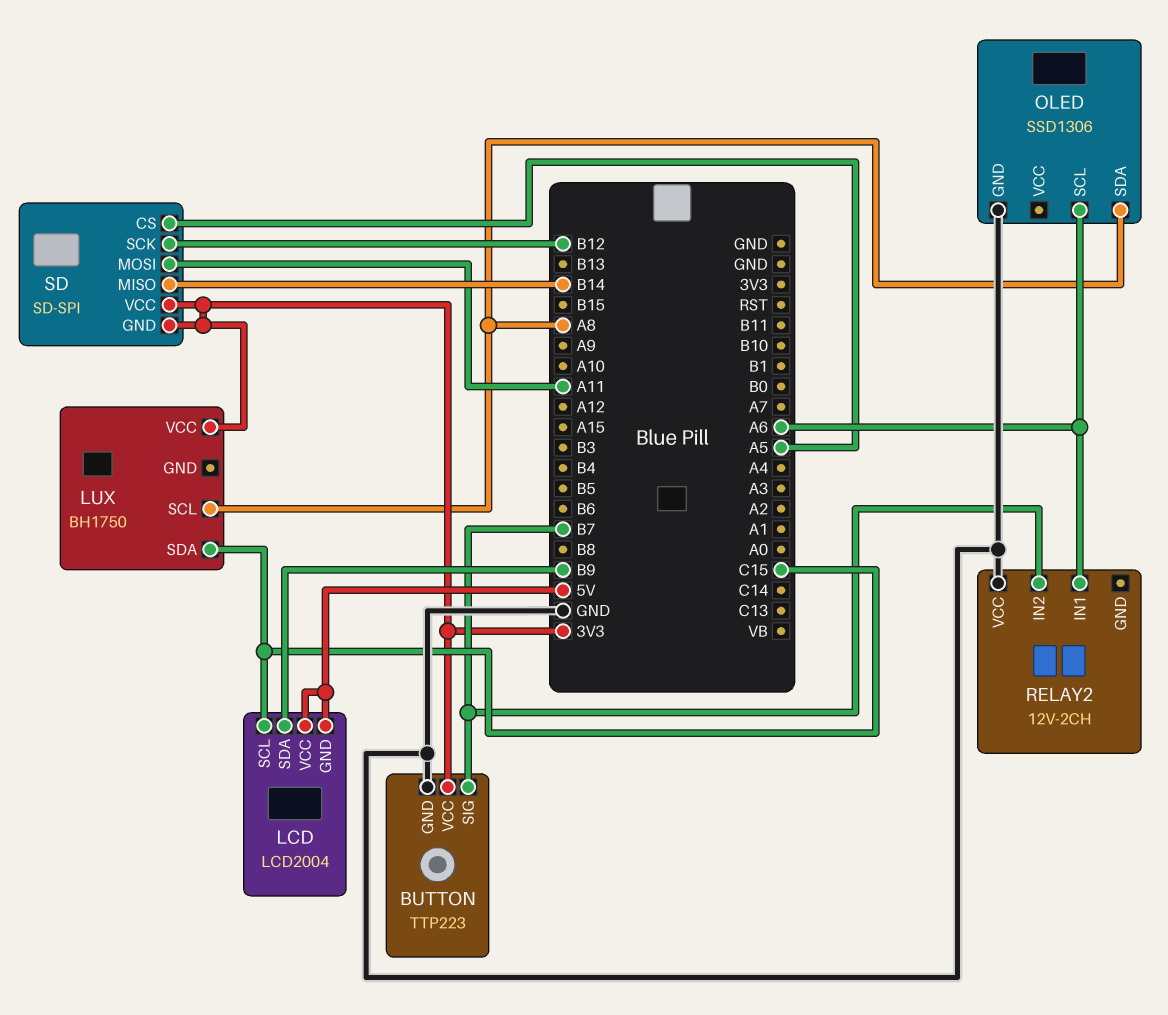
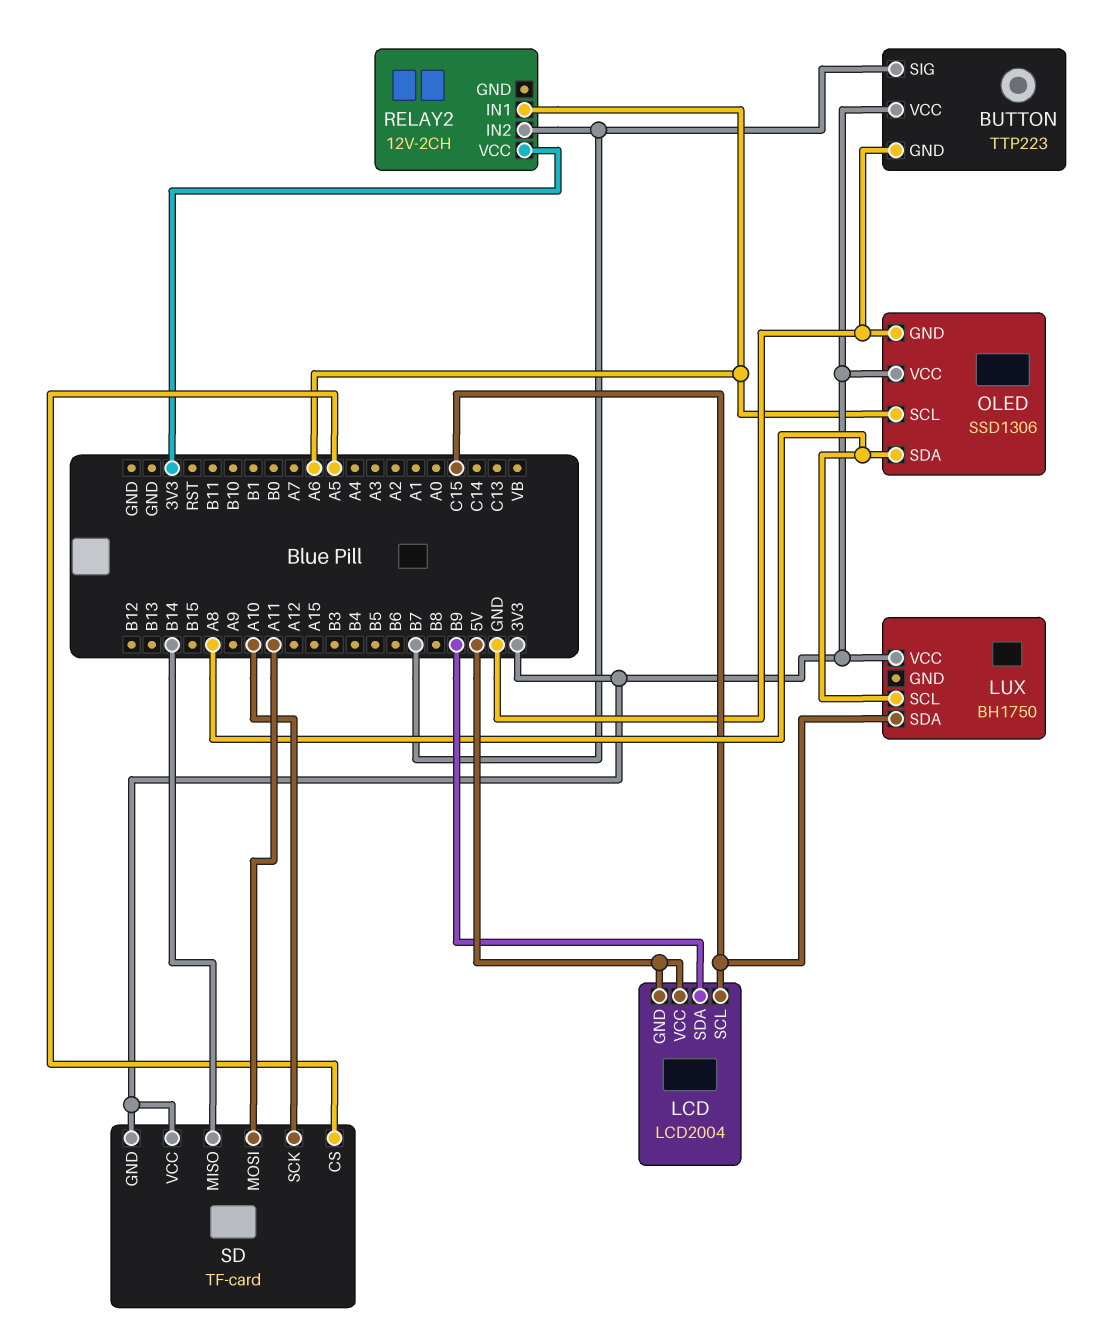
OLED pin VCC: none -> 3V3
RELAY2 pin VCC: GND -> 3V3
SD: SD-SPI -> TF-card
SD pin SCK: B12 -> A10

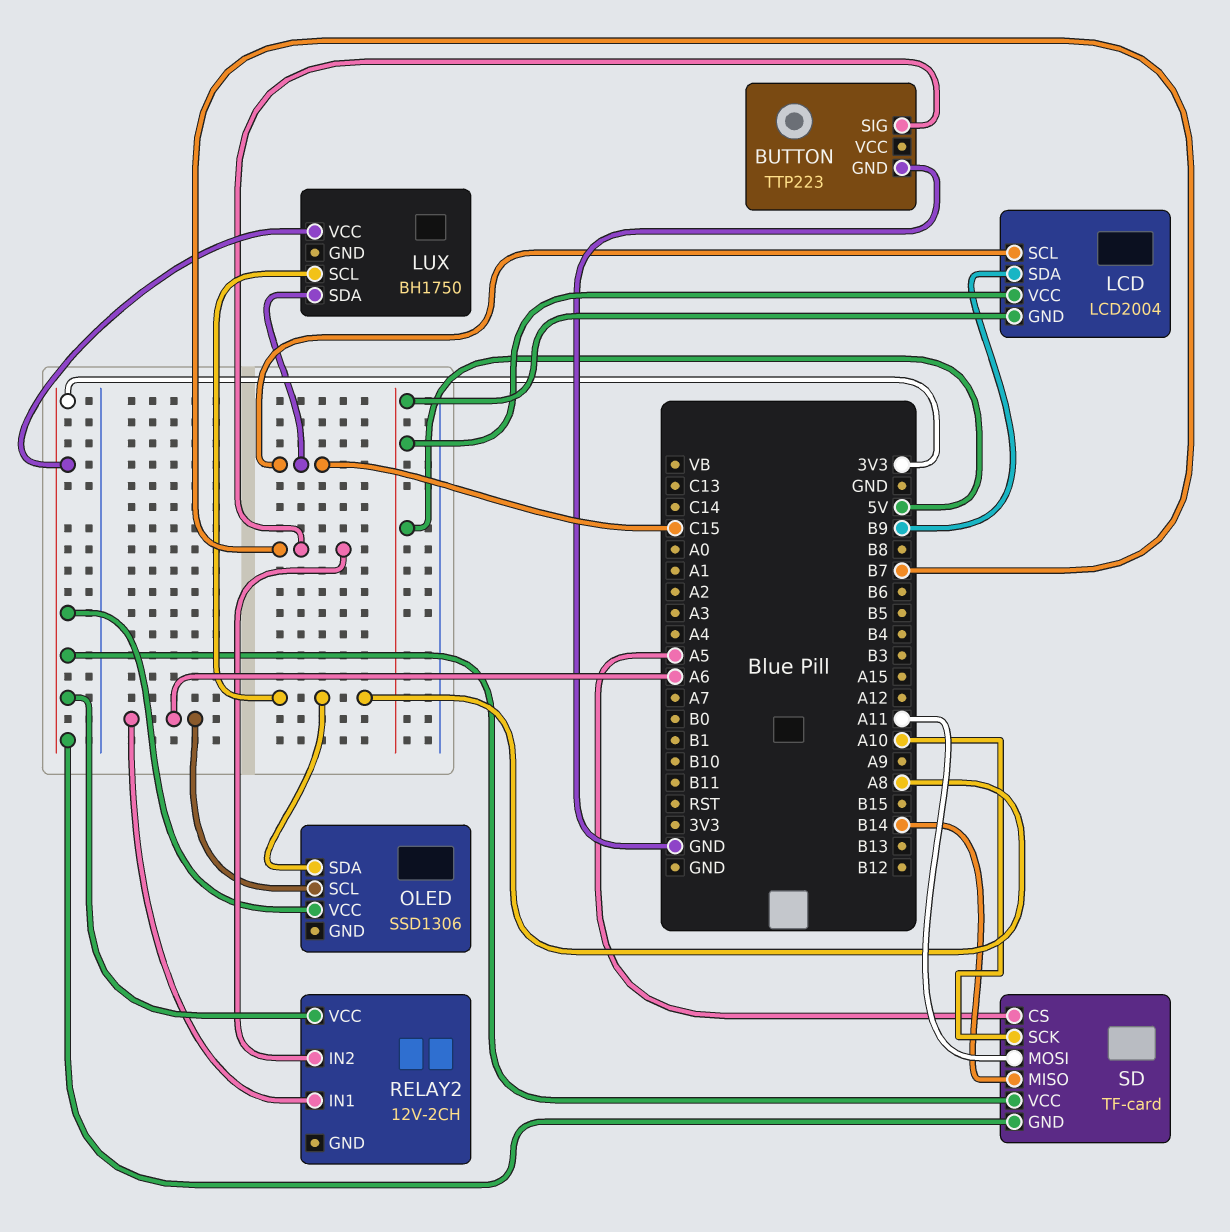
BUTTON pin VCC: 3V3 -> none
OLED pin GND: GND -> none

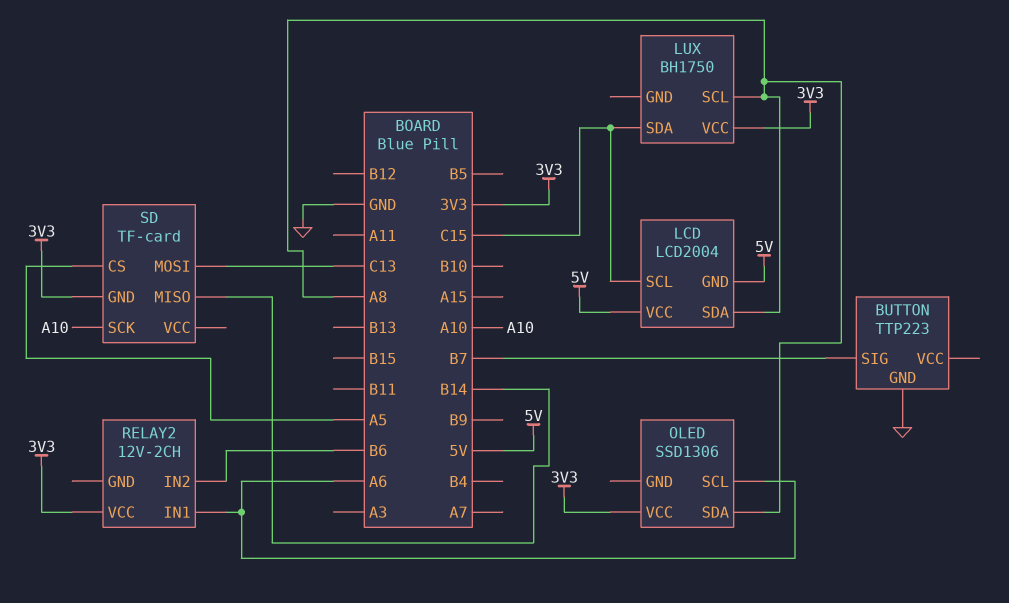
LCD pin SDA: B9 -> A8
RELAY2 pin IN2: B7 -> B6
SD pin MOSI: A11 -> C13
SD pin VCC: 3V3 -> none

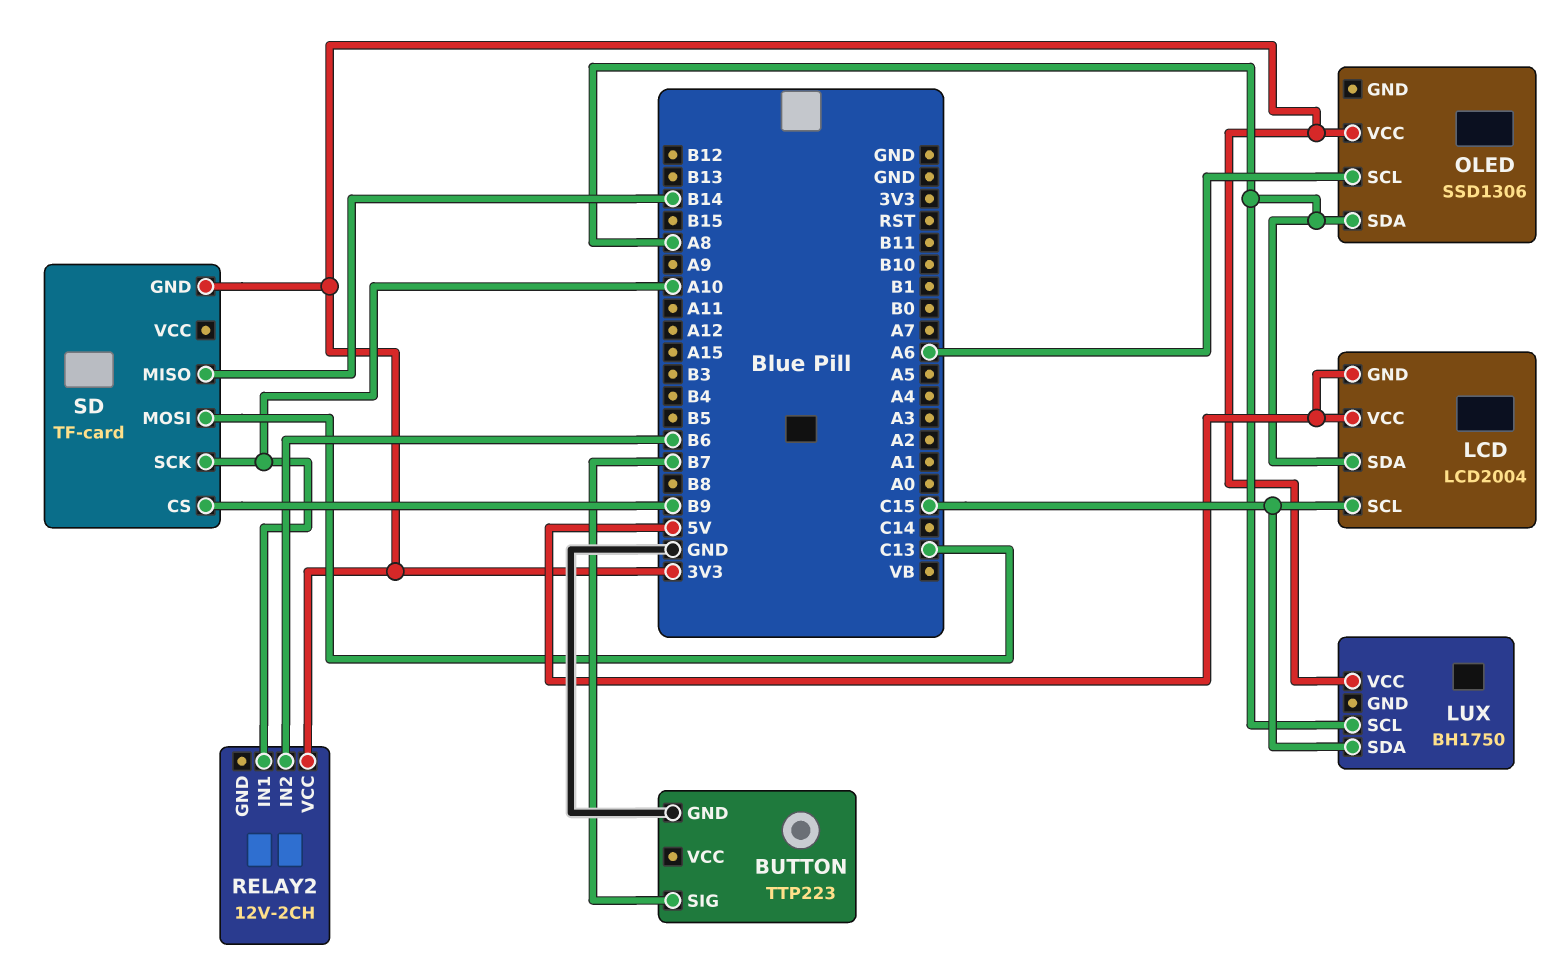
RELAY2 pin IN1: A6 -> A10
SD pin CS: A5 -> B9

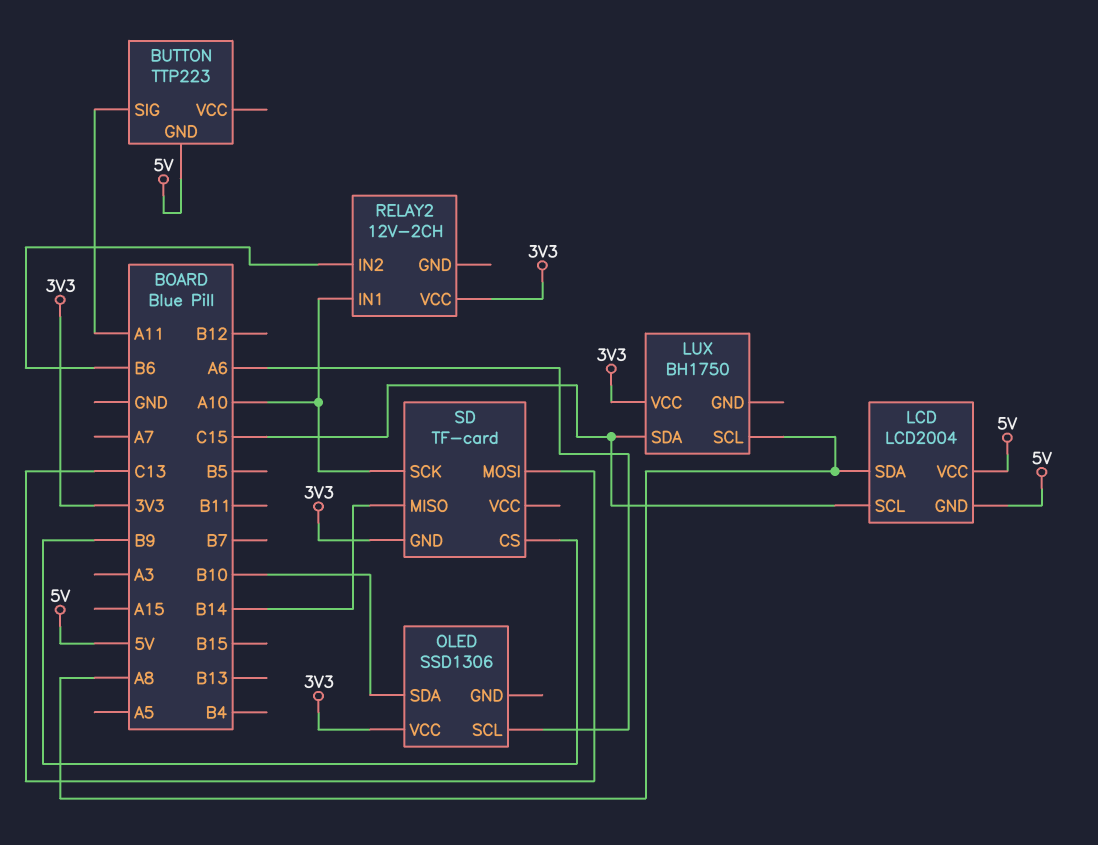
BUTTON pin GND: GND -> 5V
BUTTON pin SIG: B7 -> A11
OLED pin SDA: A8 -> B10

